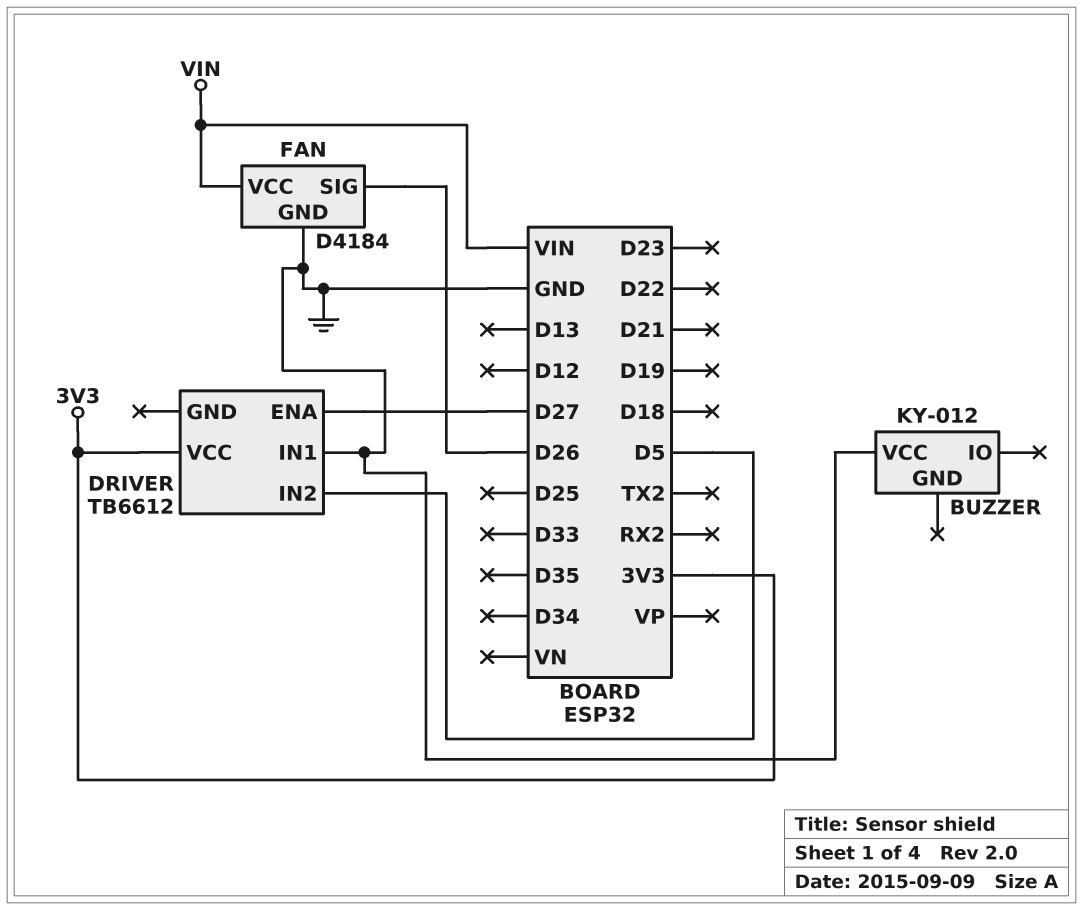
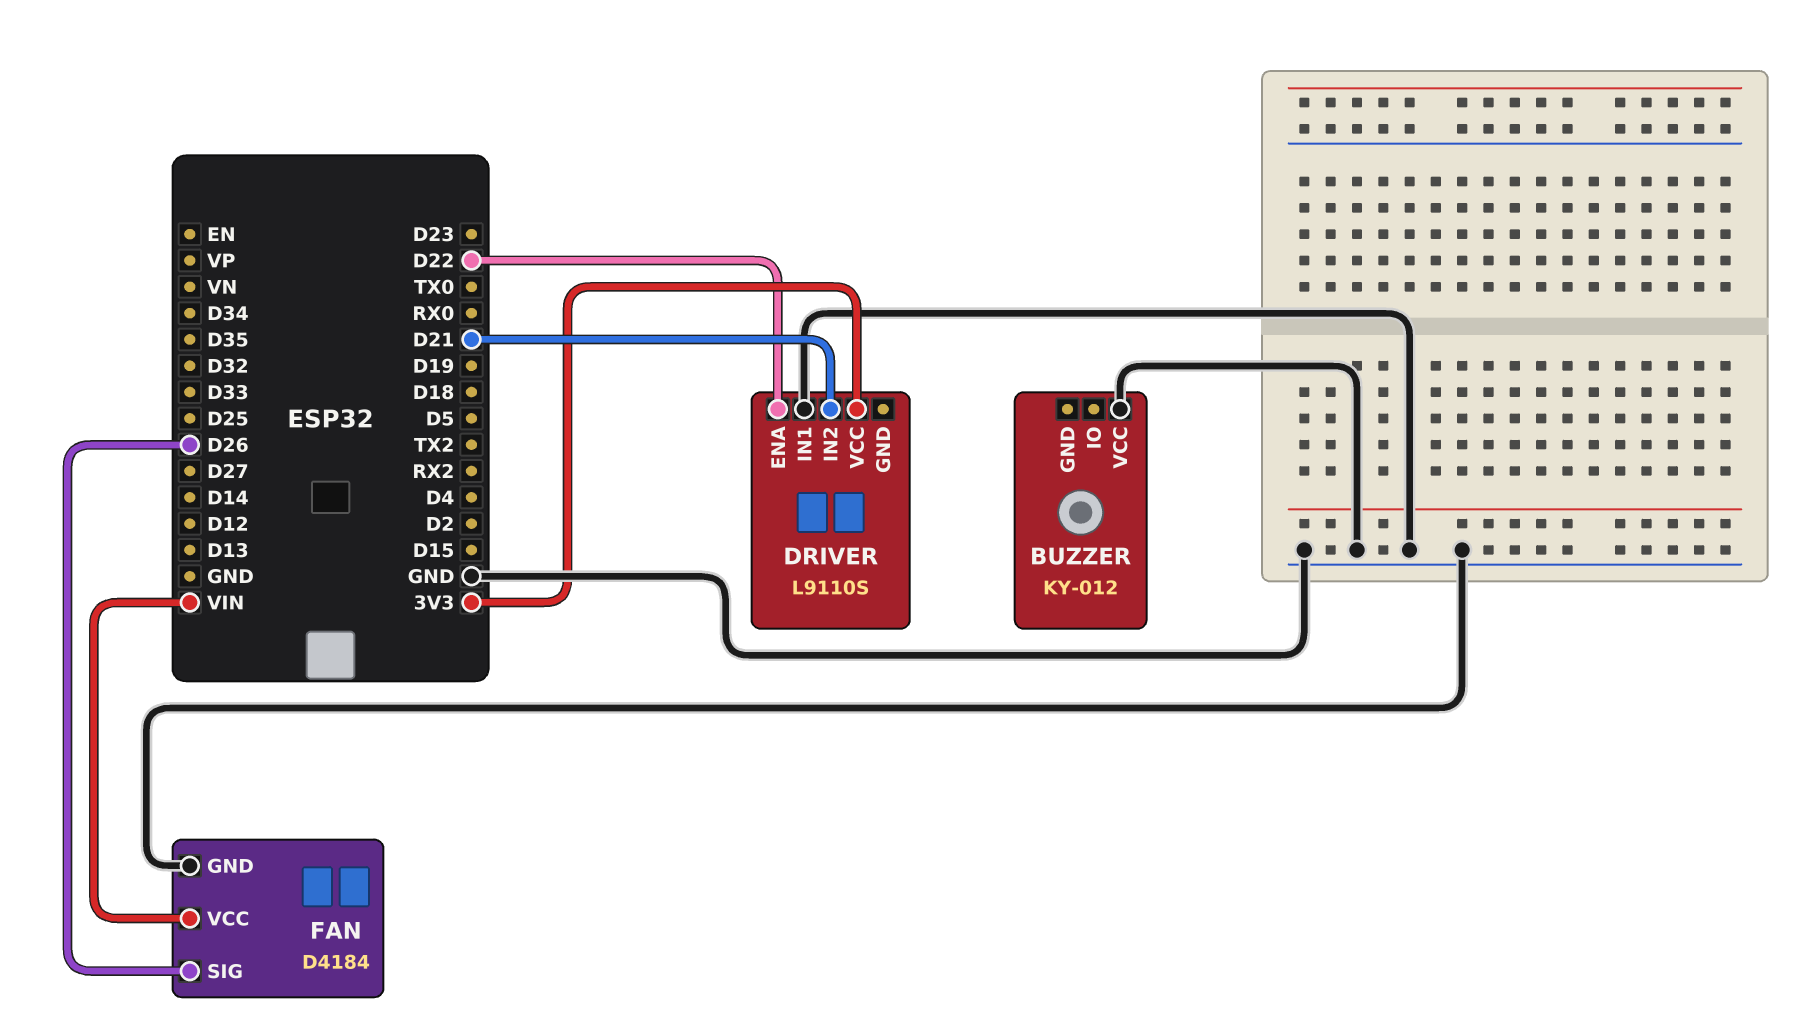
DRIVER: TB6612 -> L9110S
DRIVER pin ENA: D27 -> D22
DRIVER pin IN2: D5 -> D21

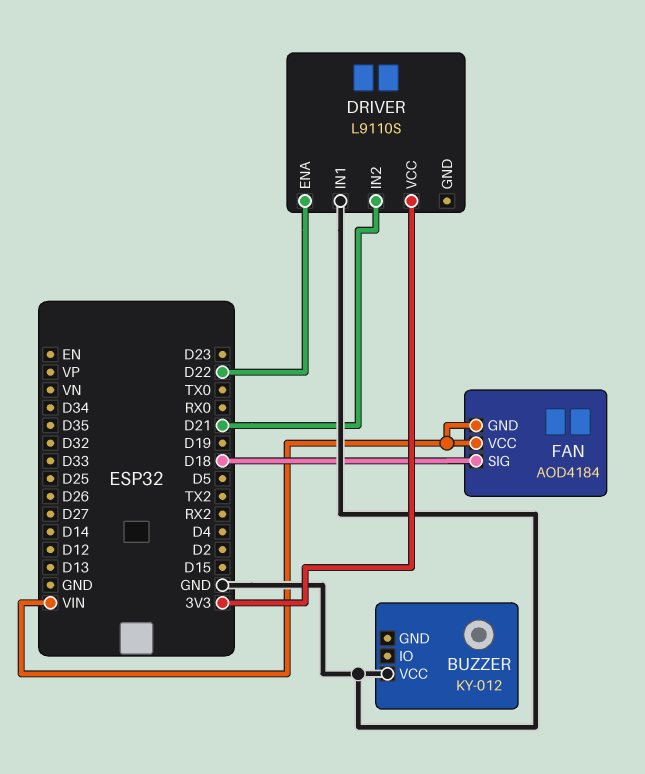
FAN: D4184 -> AOD4184
FAN pin GND: GND -> VIN
FAN pin SIG: D26 -> D18

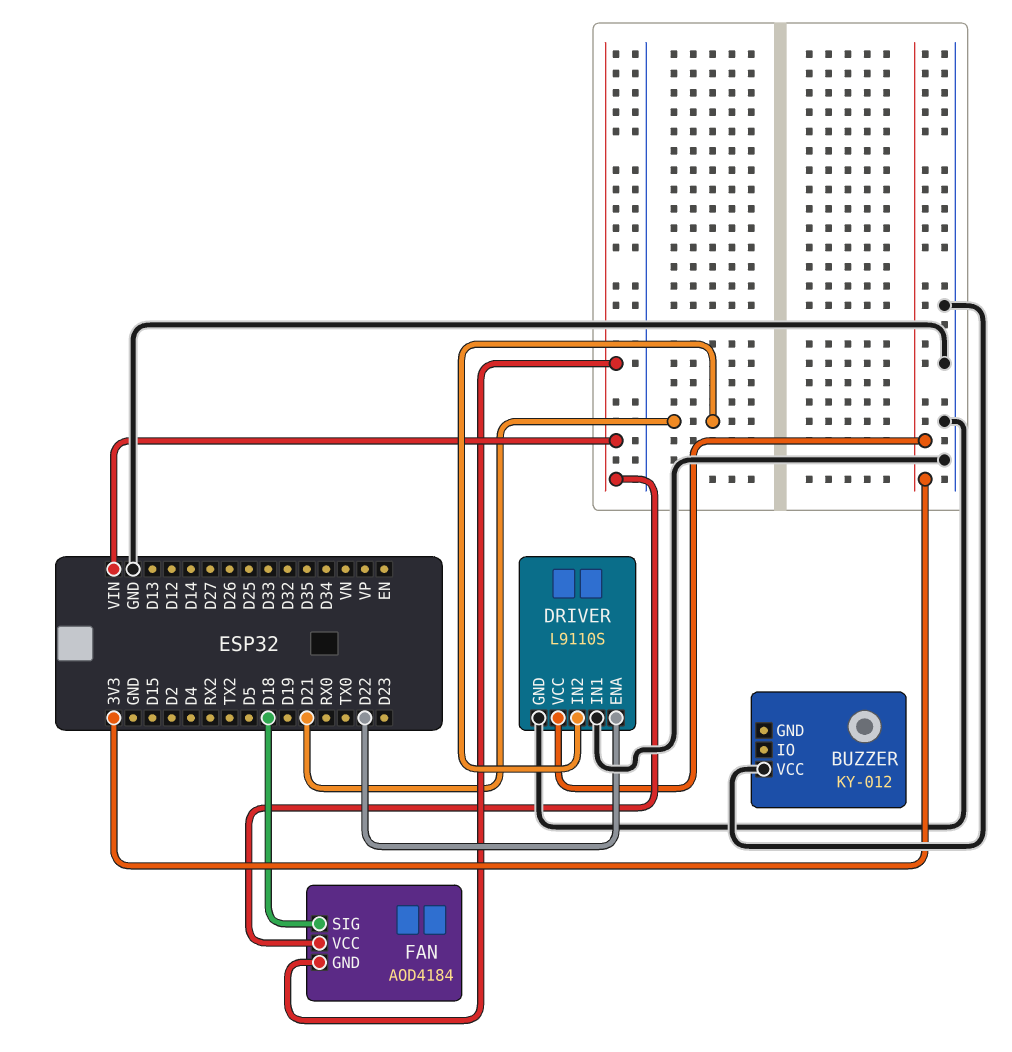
DRIVER pin GND: none -> GND

